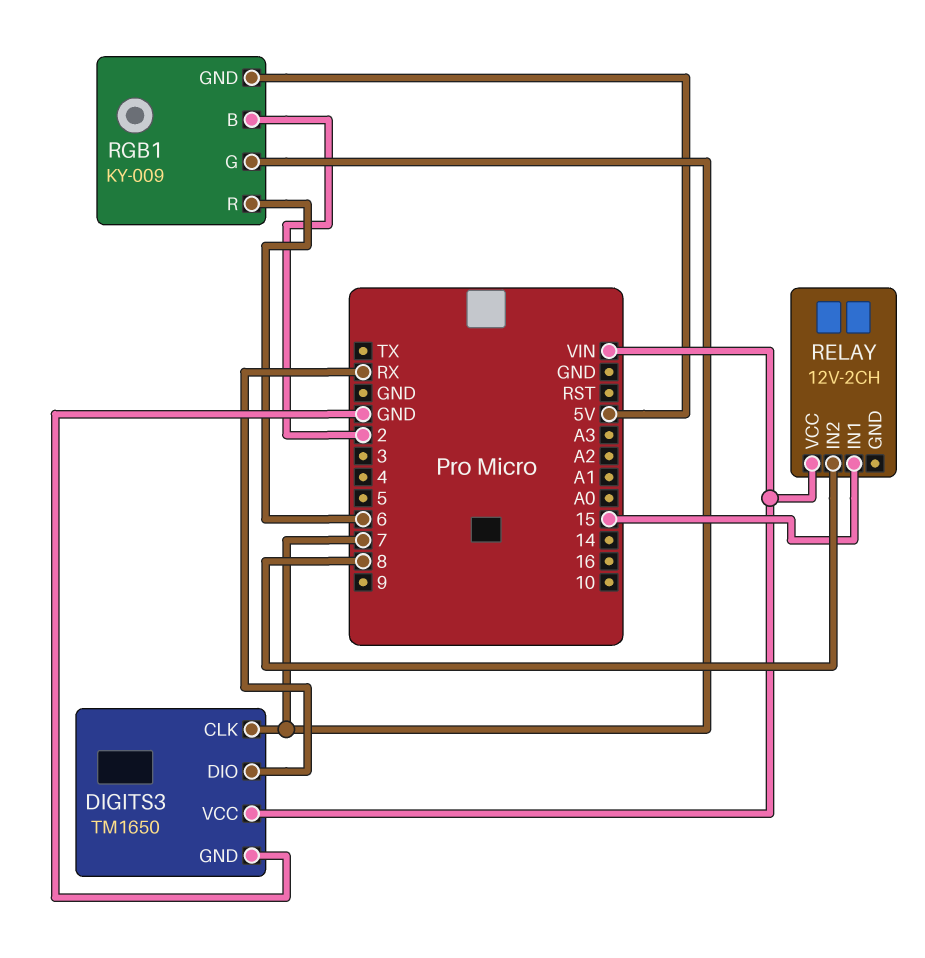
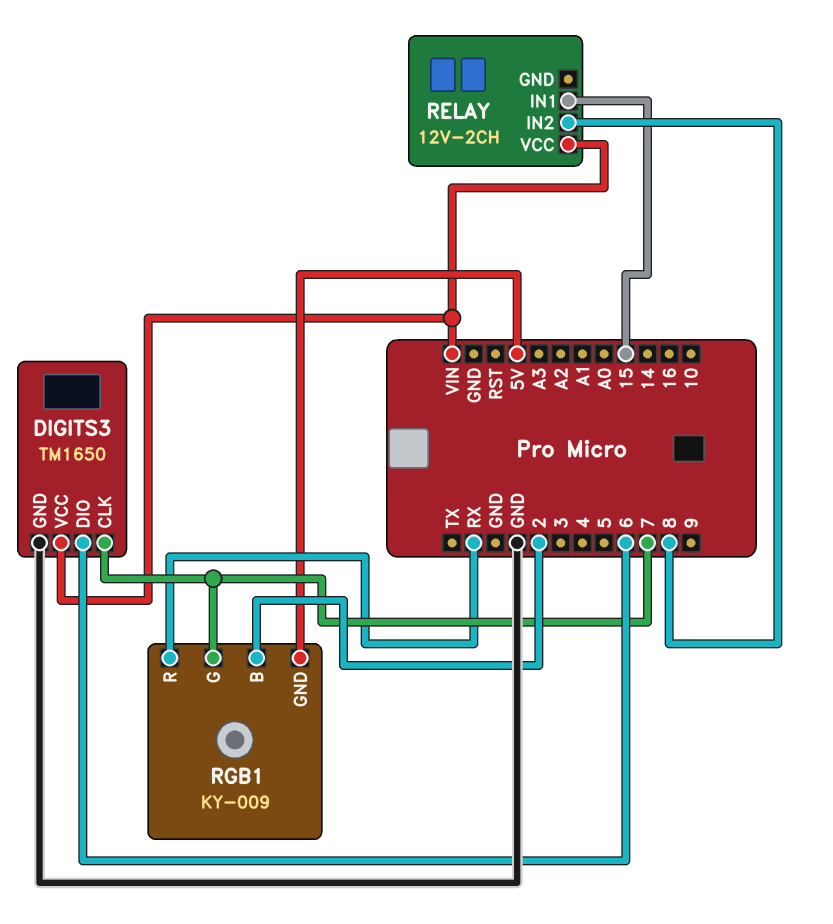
DIGITS3 pin DIO: RX -> 6
RGB1 pin R: 6 -> RX

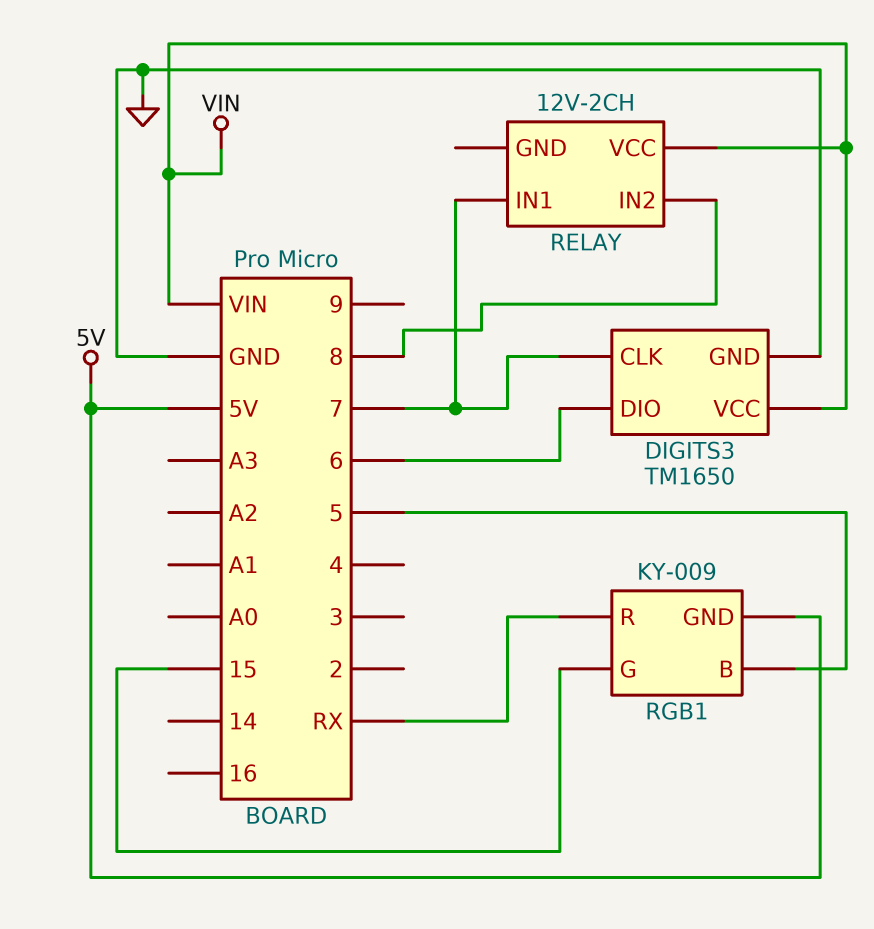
RELAY pin IN1: 15 -> 7
RGB1 pin B: 2 -> 5
RGB1 pin G: 7 -> 15

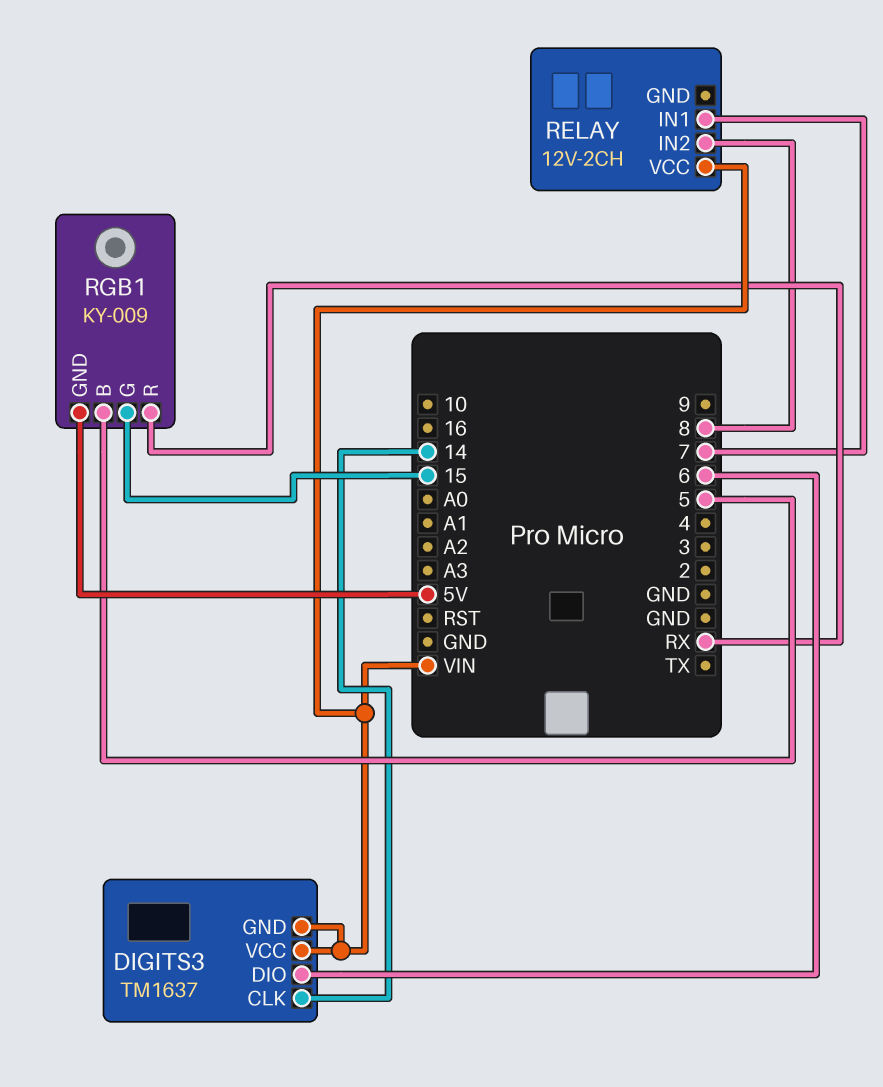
DIGITS3: TM1650 -> TM1637
DIGITS3 pin CLK: 7 -> 14
DIGITS3 pin GND: GND -> VIN

